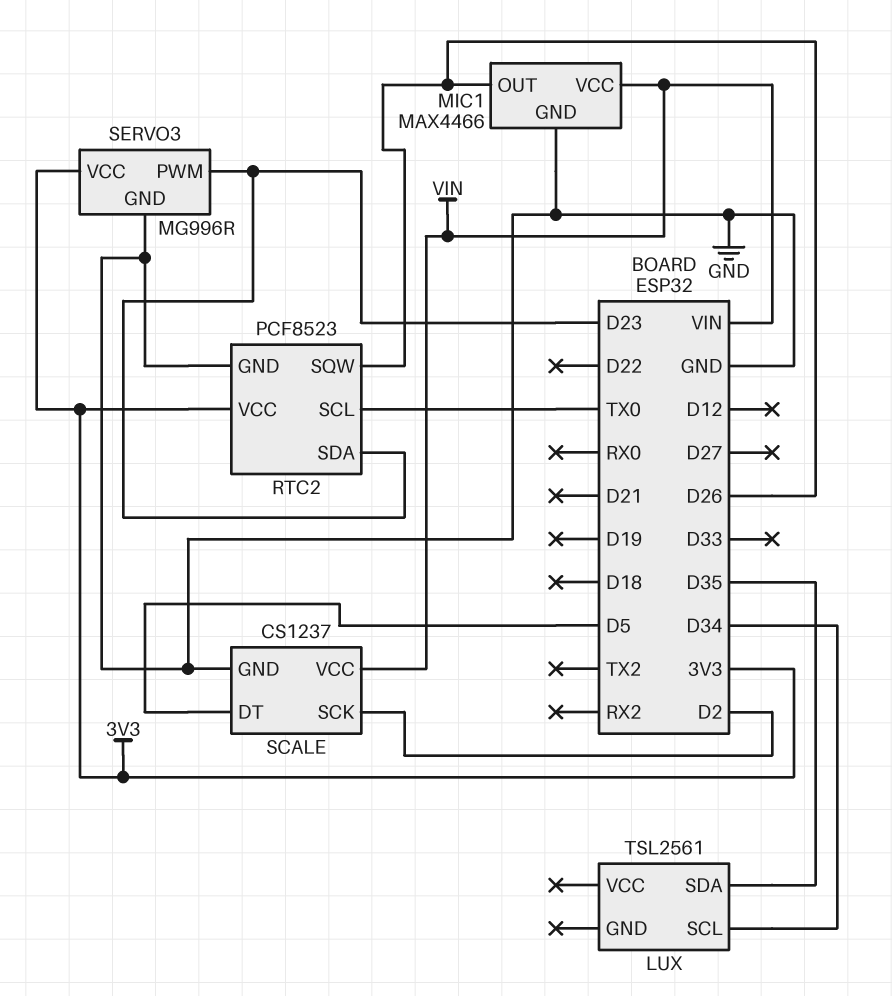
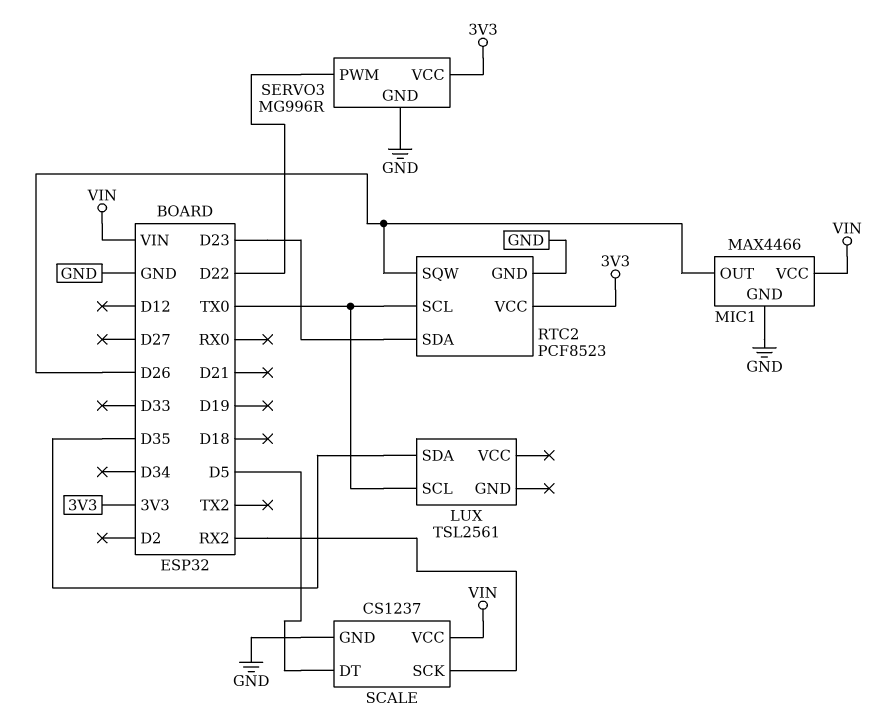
LUX pin SCL: D34 -> TX0
SCALE pin SCK: D2 -> RX2
SERVO3 pin PWM: D23 -> D22

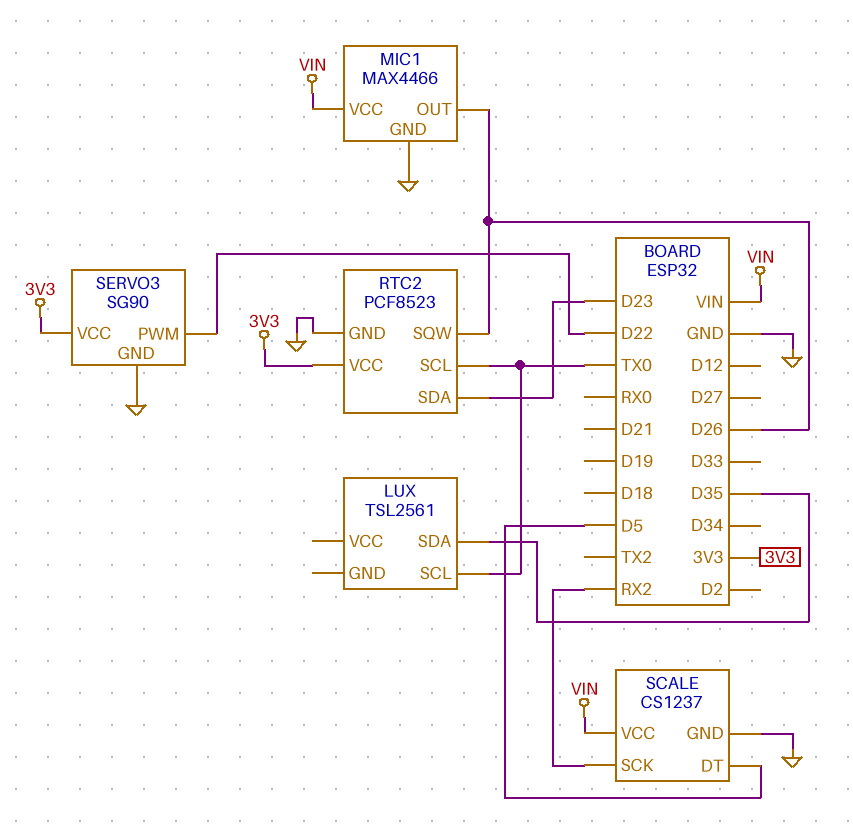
SERVO3: MG996R -> SG90

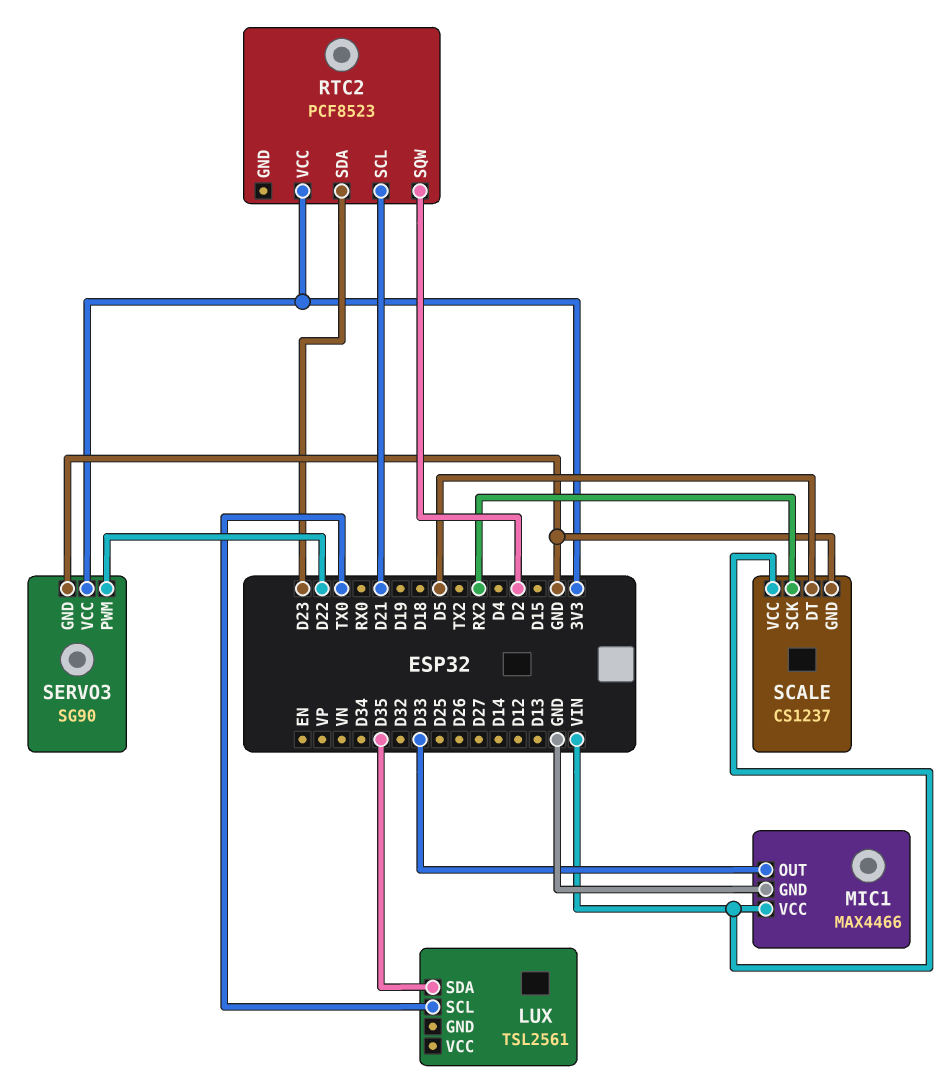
MIC1 pin OUT: D26 -> D33
RTC2 pin GND: GND -> none
RTC2 pin SCL: TX0 -> D21
RTC2 pin SQW: D26 -> D2

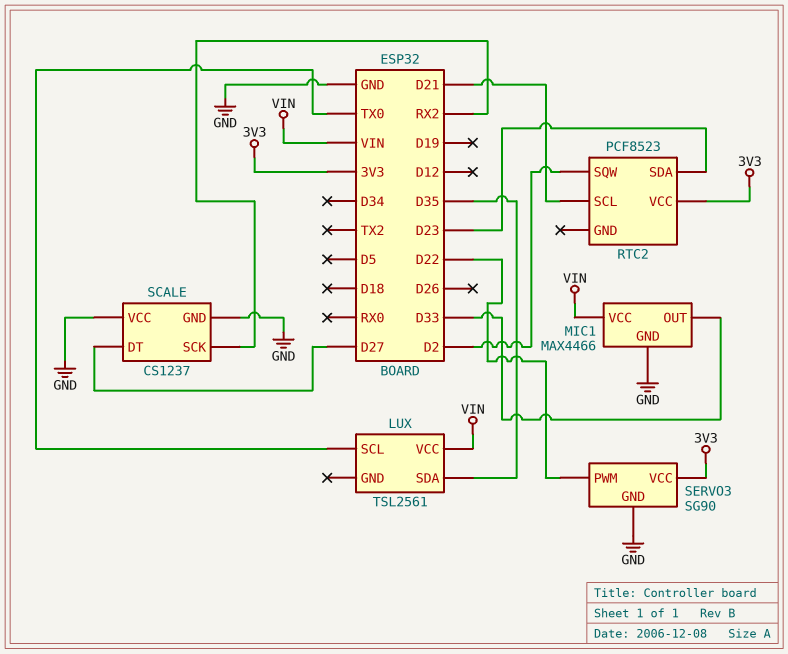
LUX pin VCC: none -> VIN
SCALE pin DT: D5 -> D27
SCALE pin VCC: VIN -> GND

